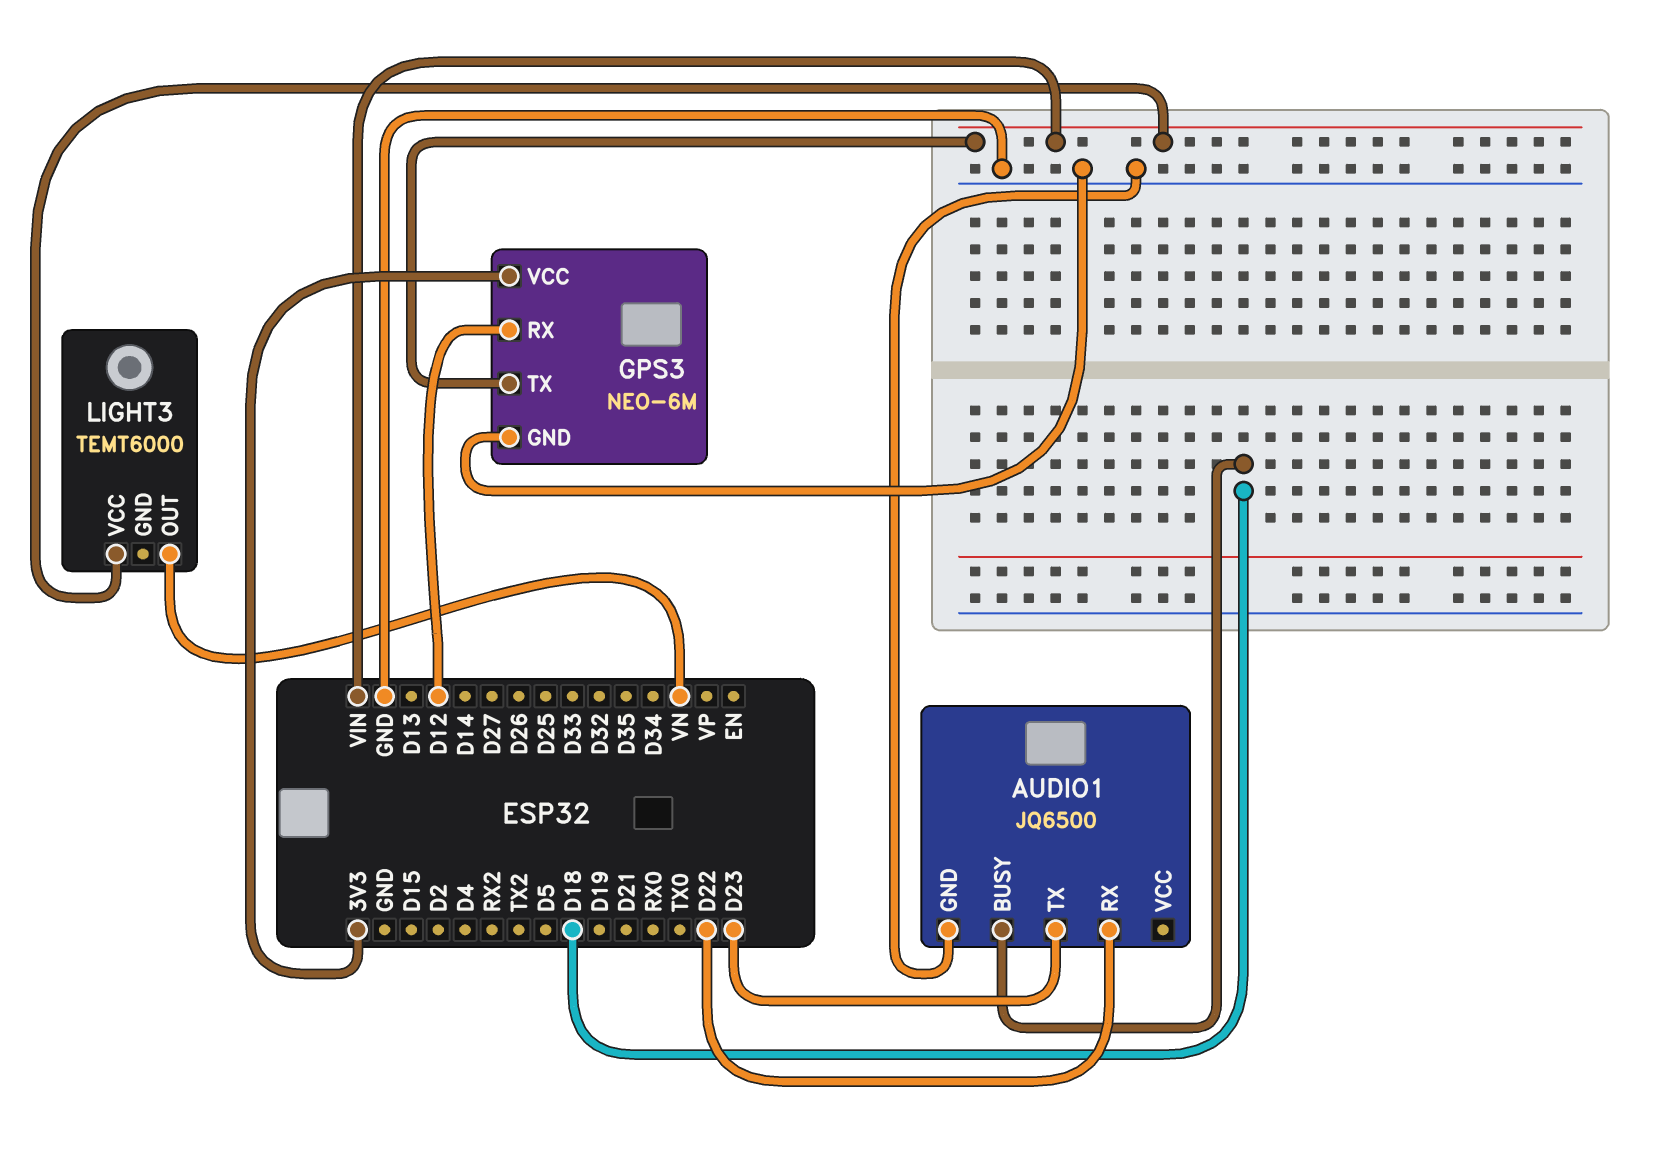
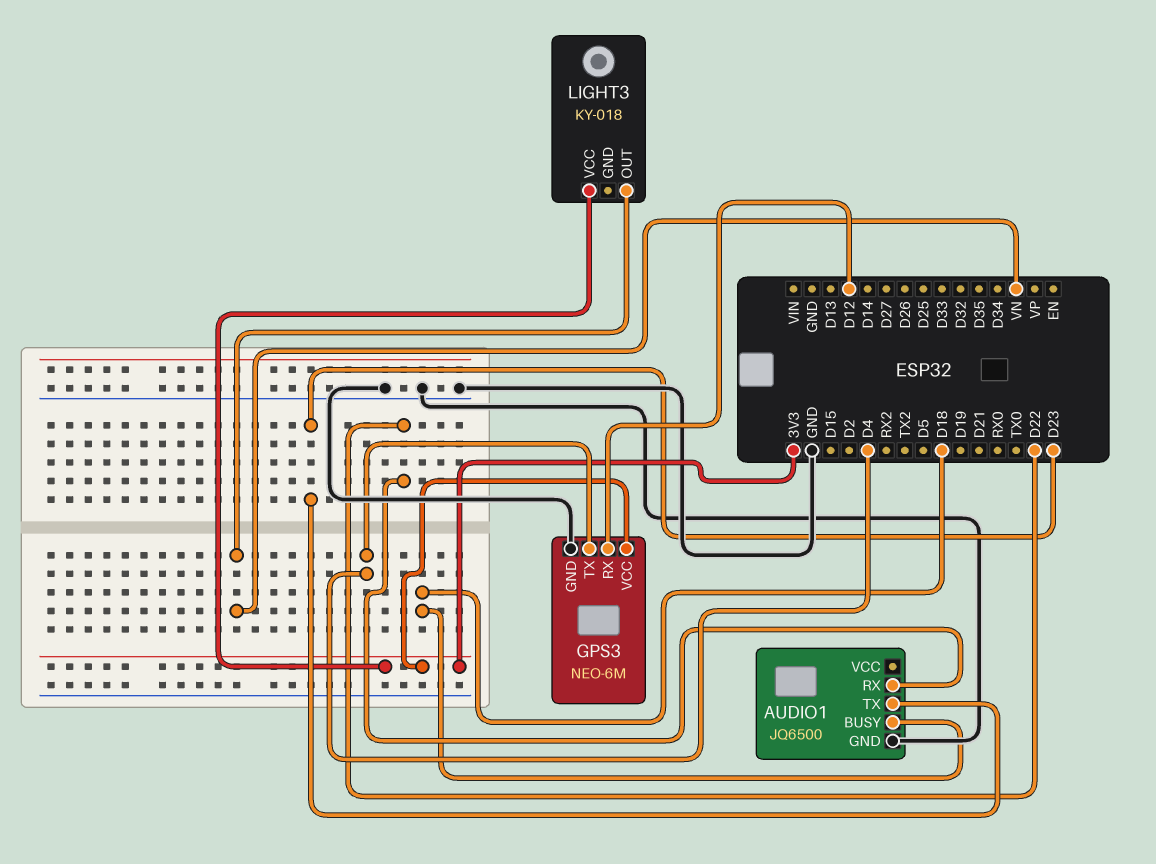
GPS3 pin TX: VIN -> D4
LIGHT3: TEMT6000 -> KY-018
LIGHT3 pin VCC: VIN -> 3V3

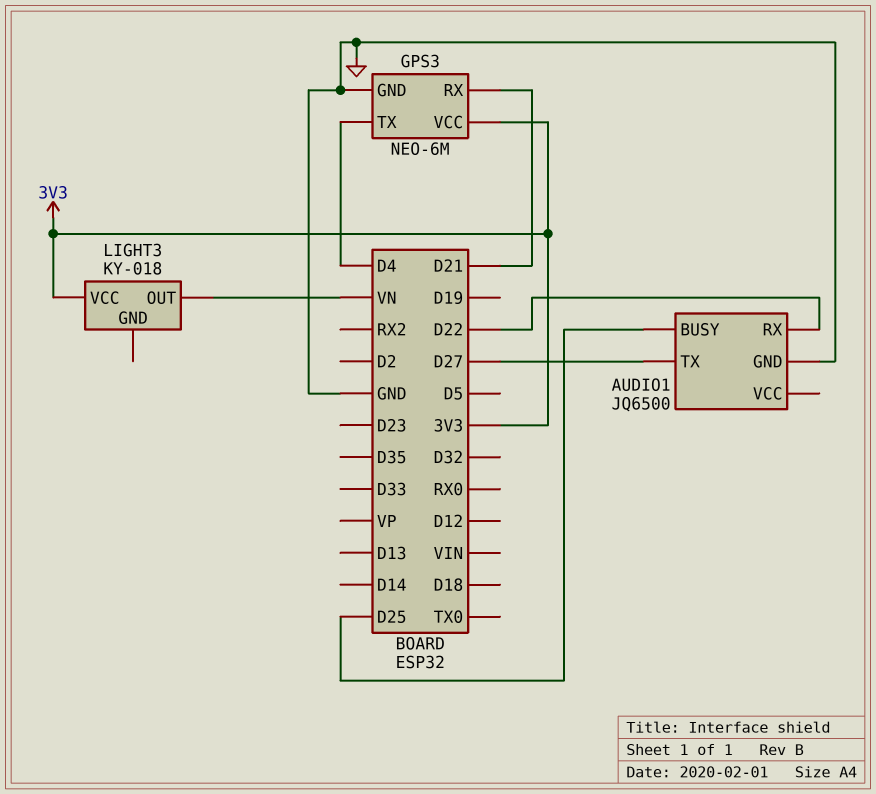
AUDIO1 pin BUSY: D18 -> D25
AUDIO1 pin TX: D23 -> D27
GPS3 pin RX: D12 -> D21

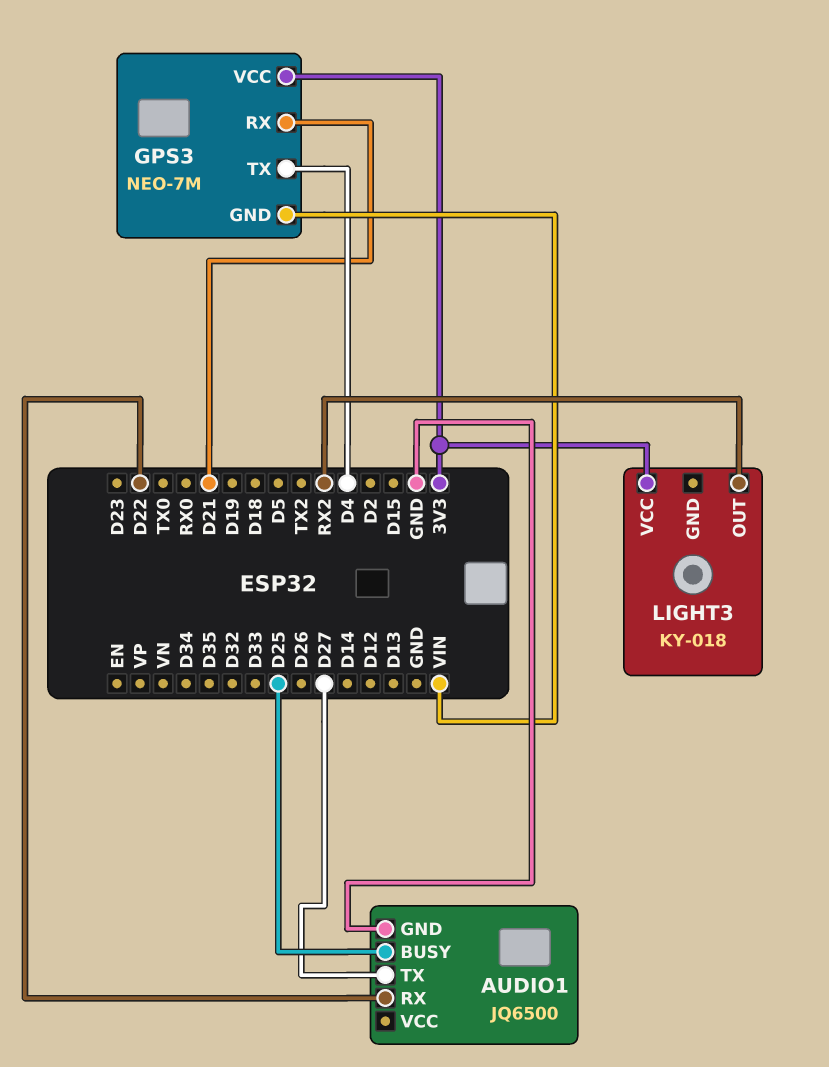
GPS3: NEO-6M -> NEO-7M
GPS3 pin GND: GND -> VIN
LIGHT3 pin OUT: VN -> RX2

